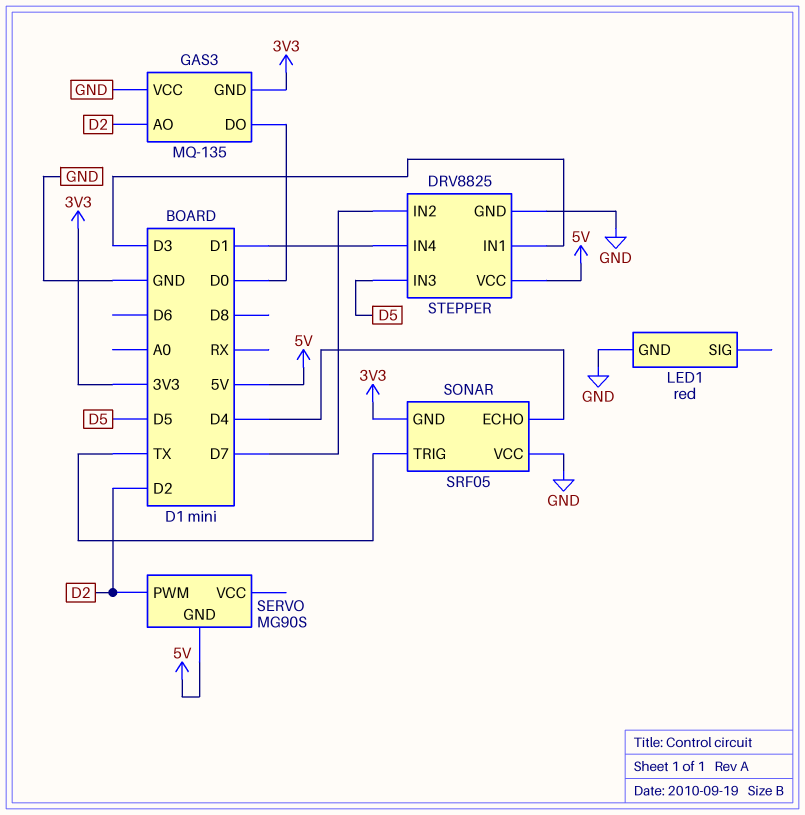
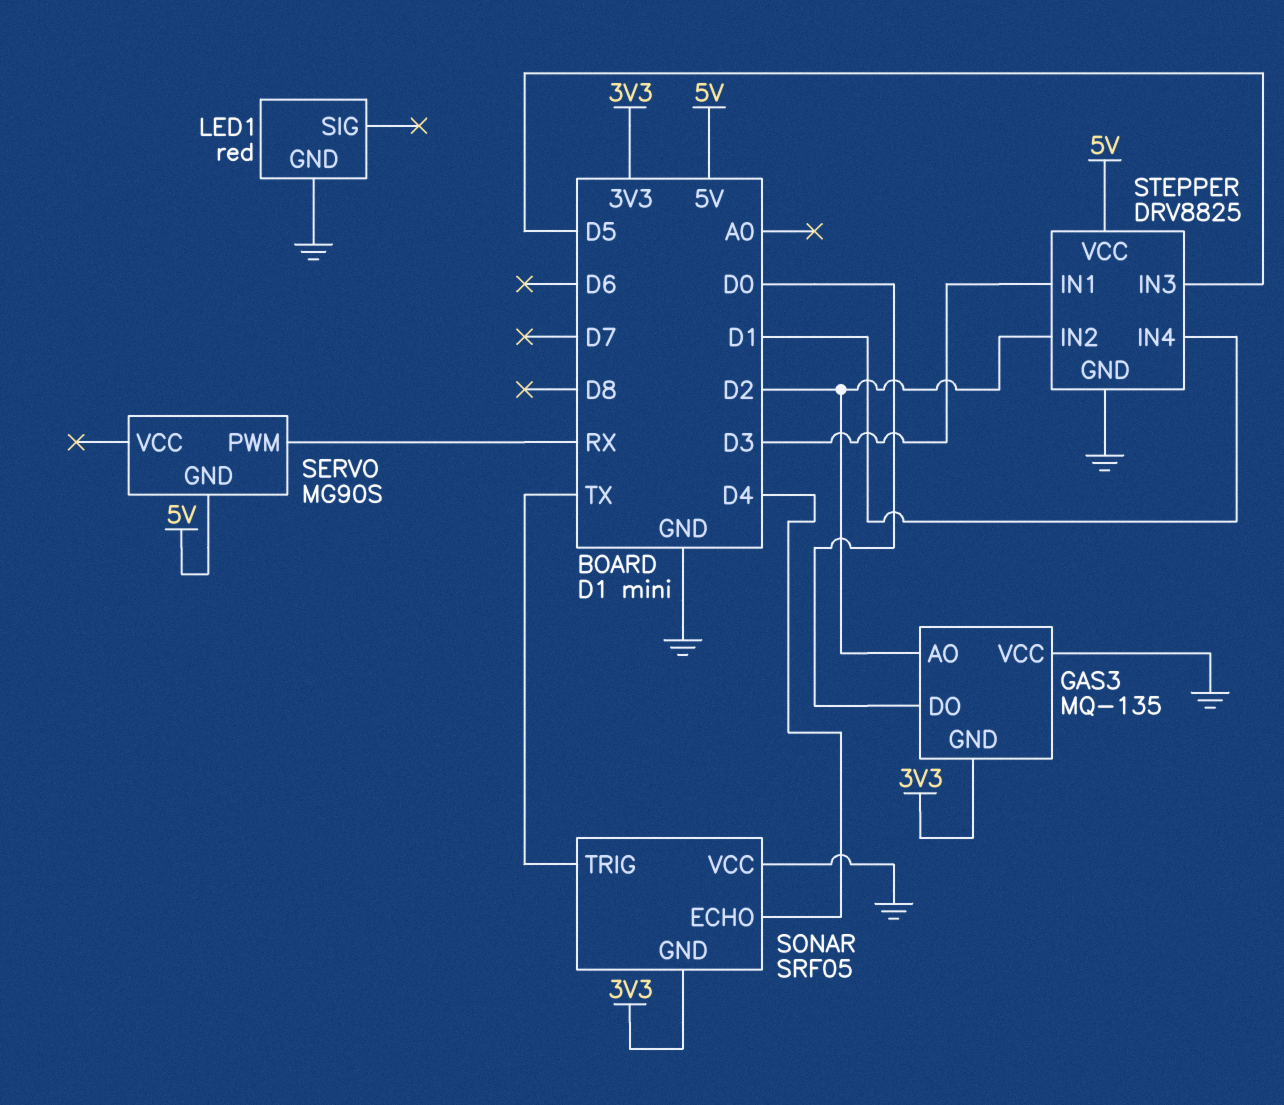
SERVO pin PWM: D2 -> RX
STEPPER pin IN2: D7 -> D2

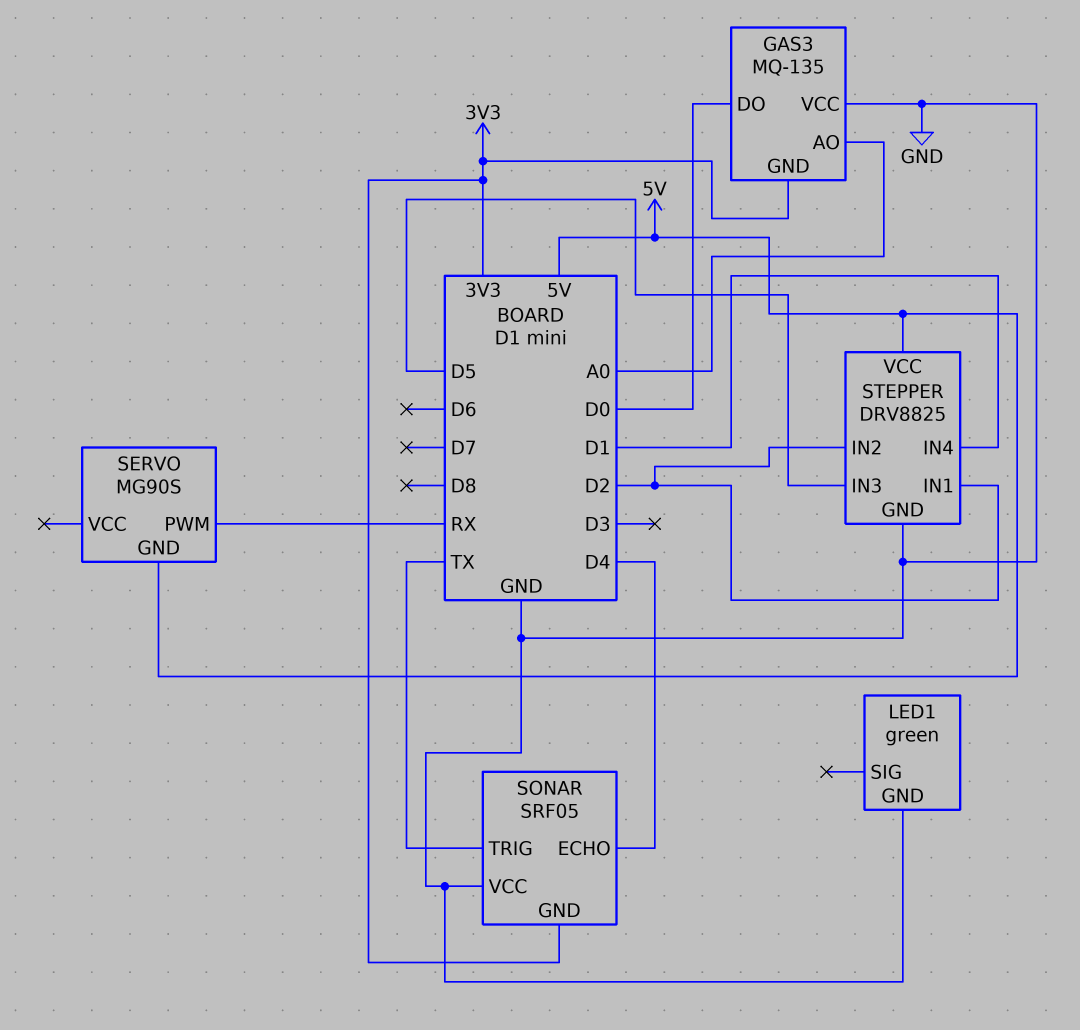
GAS3 pin AO: D2 -> A0
LED1: red -> green
STEPPER pin IN1: D3 -> D2

